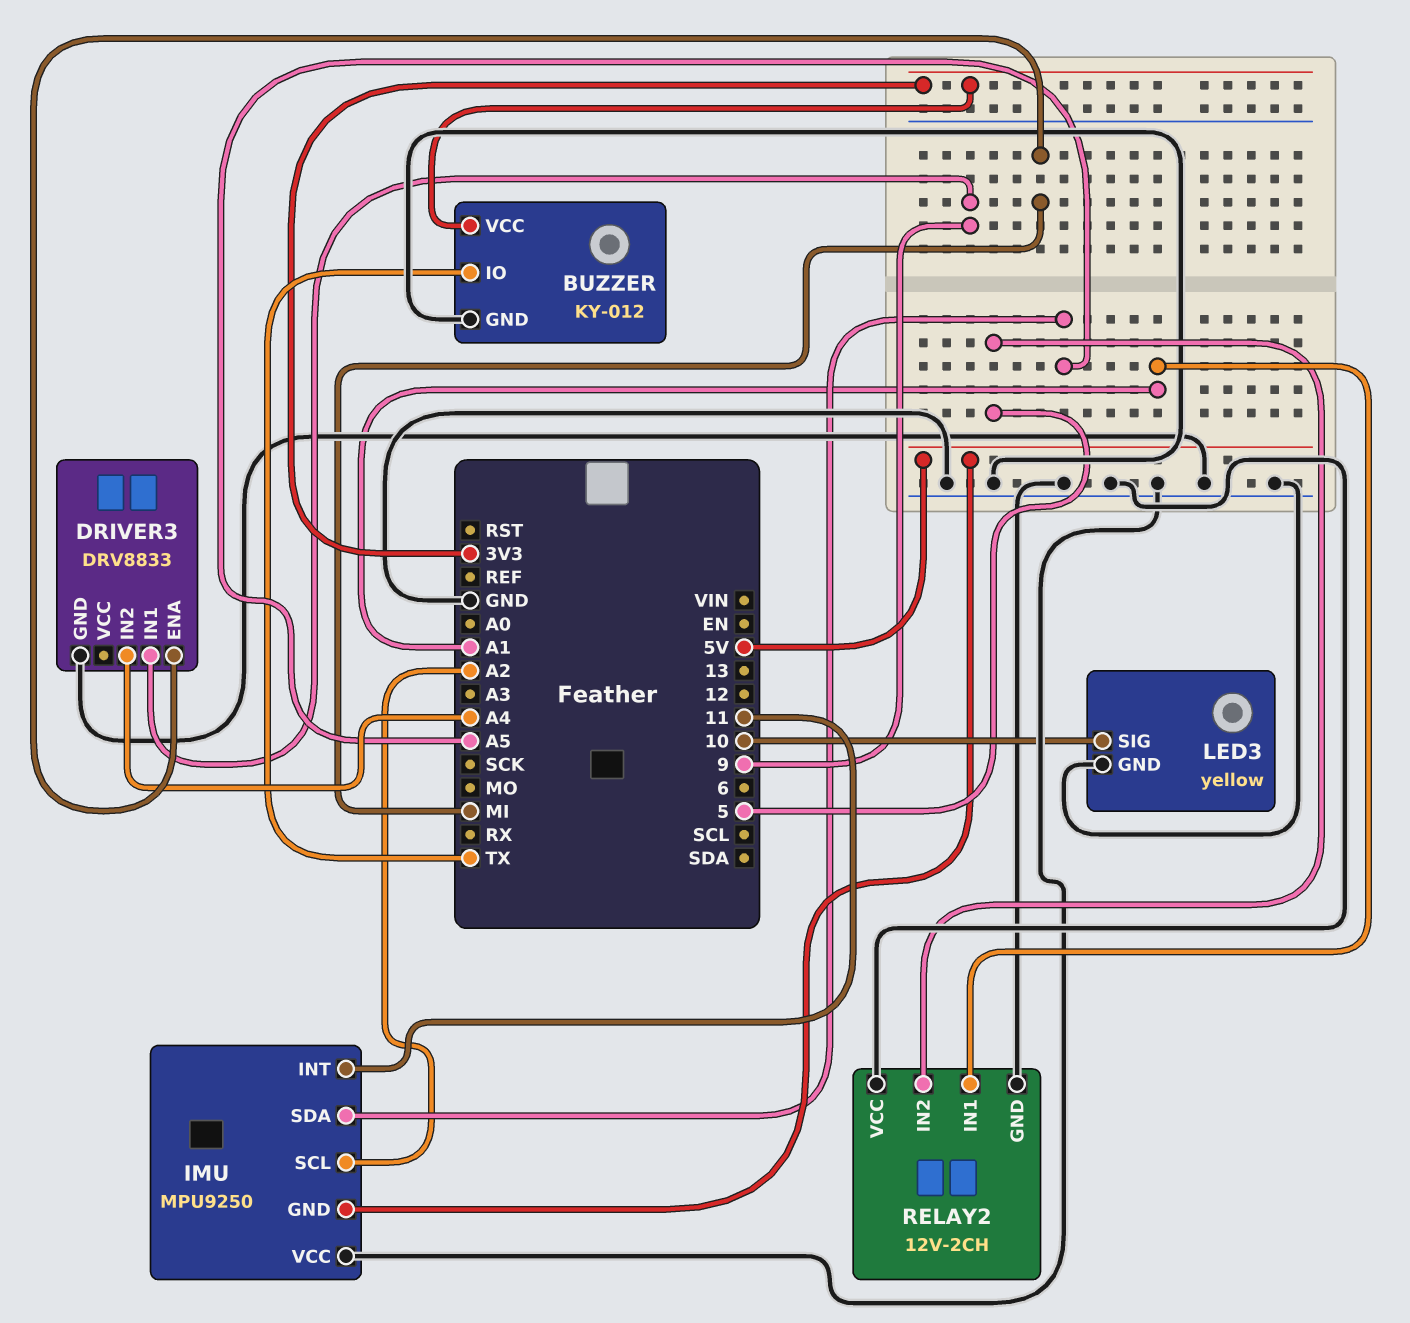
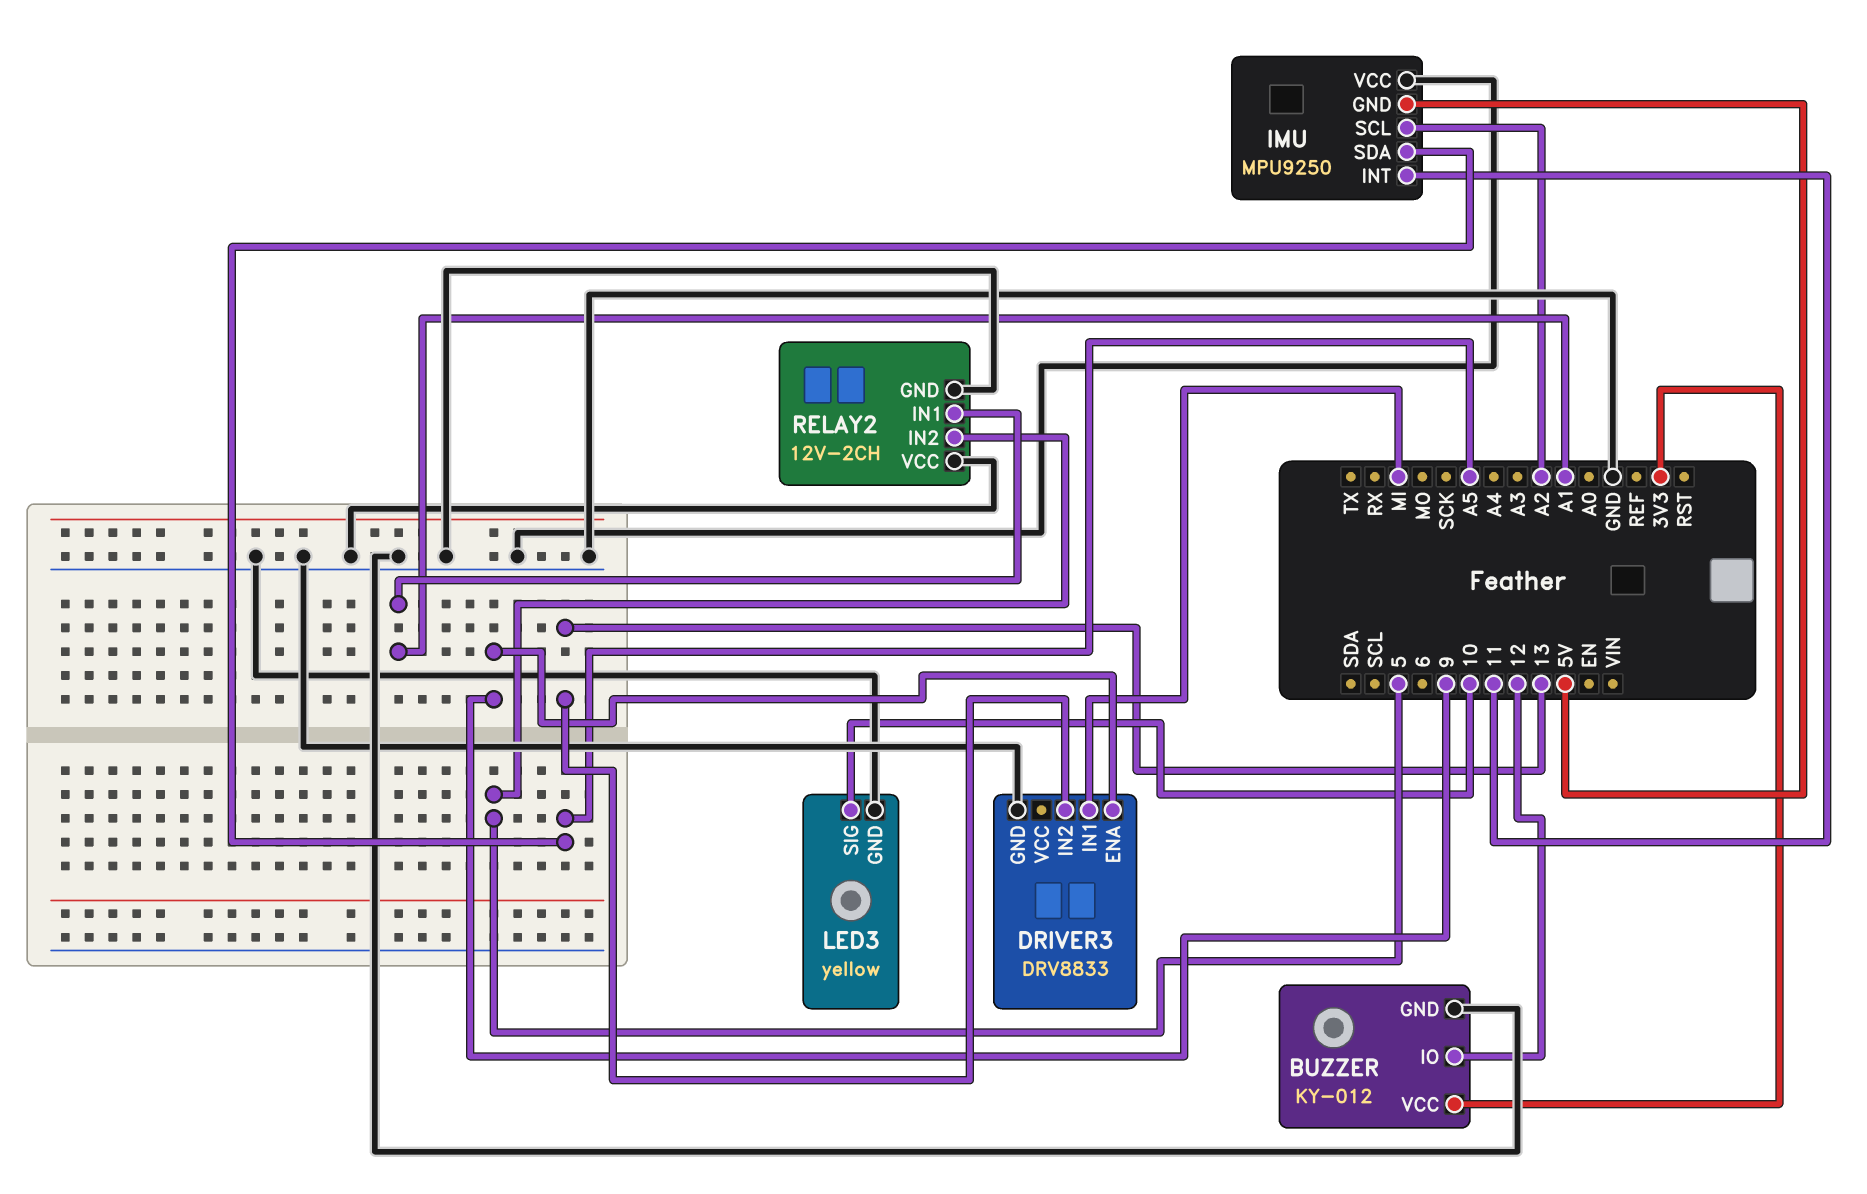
BUZZER pin IO: TX -> 12
DRIVER3 pin ENA: MI -> 9
DRIVER3 pin IN1: 9 -> MI
DRIVER3 pin IN2: A4 -> 13

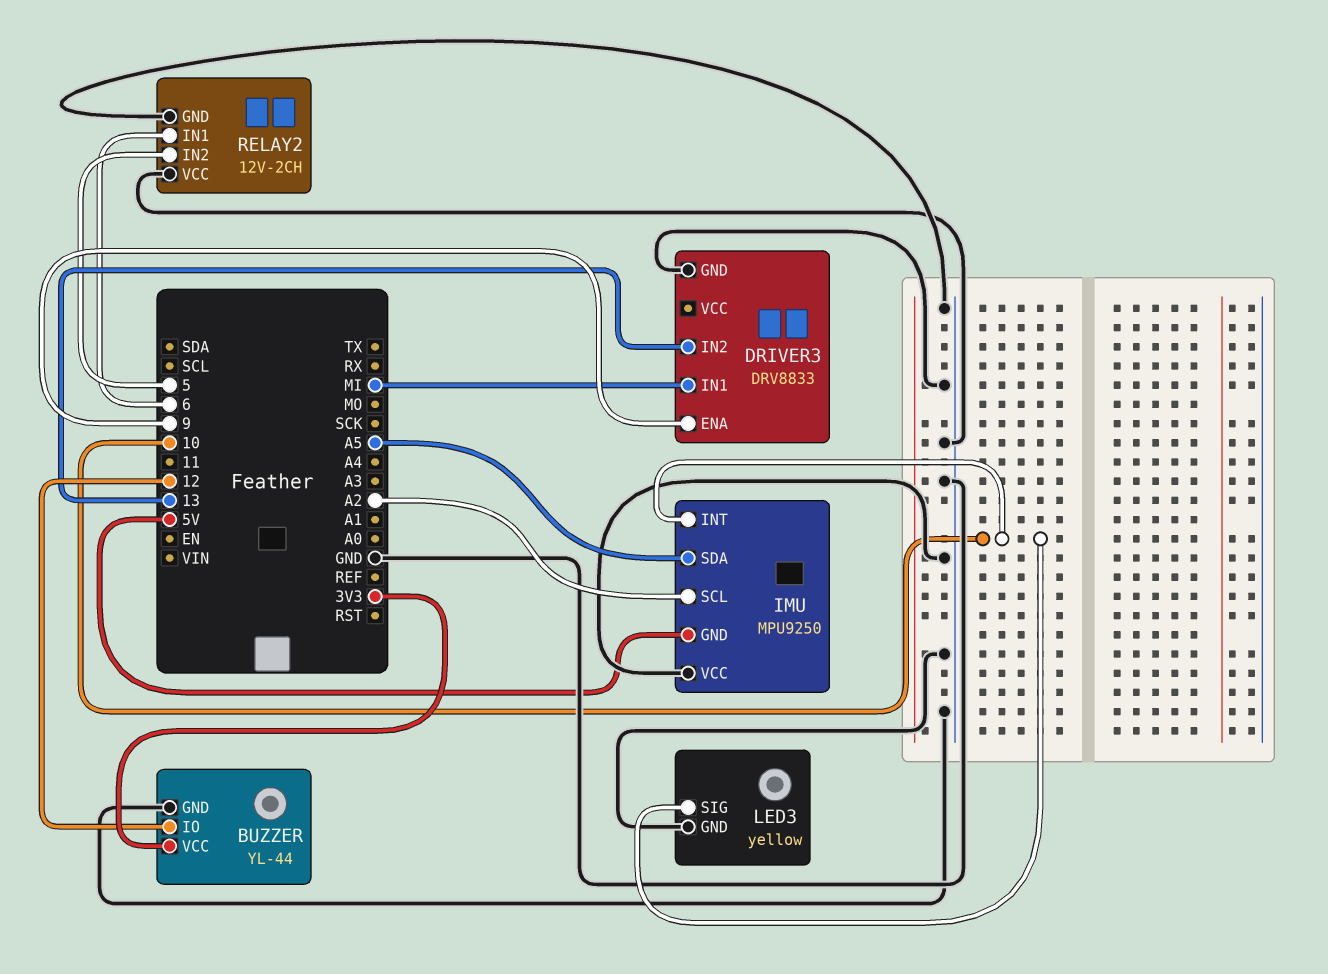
BUZZER: KY-012 -> YL-44
IMU pin INT: 11 -> 10
RELAY2 pin IN1: A1 -> 6

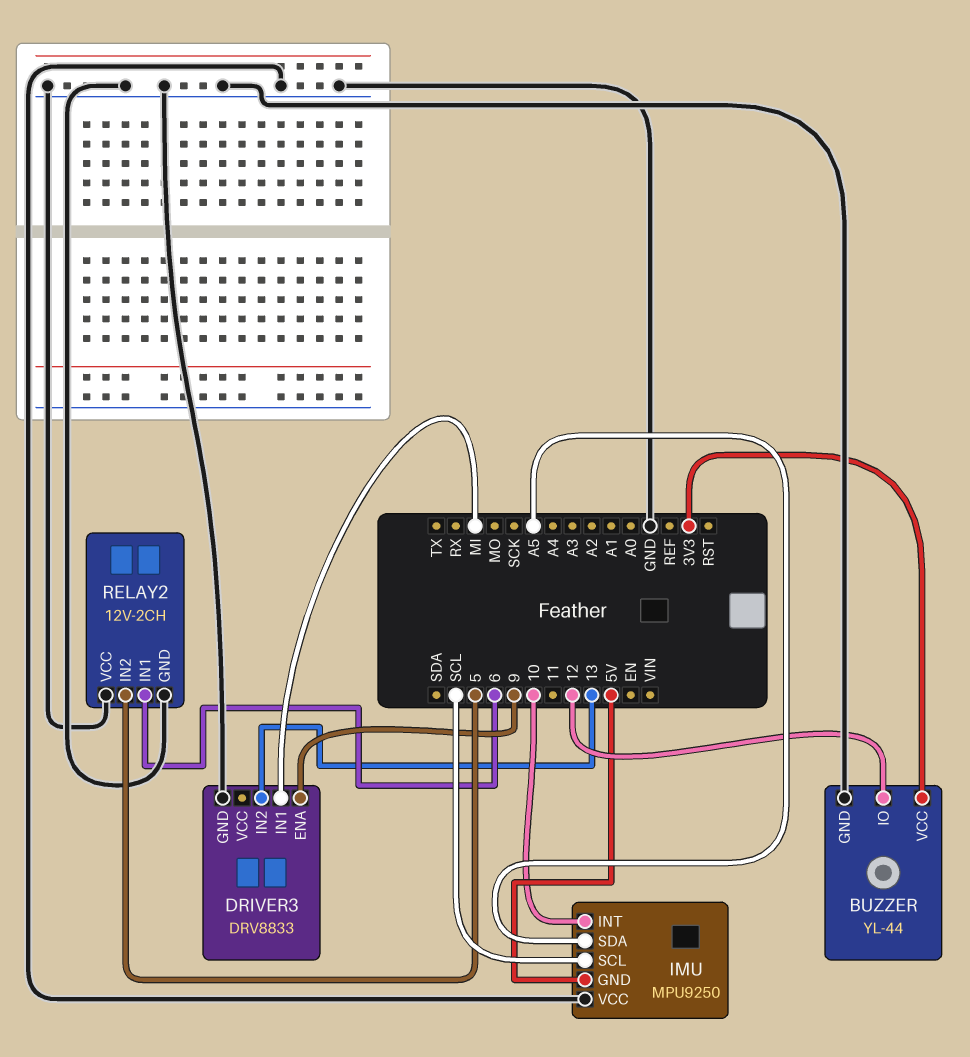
IMU pin SCL: A2 -> SCL
LED3: yellow -> none
LED3 pin GND: GND -> none
LED3 pin SIG: 10 -> none

